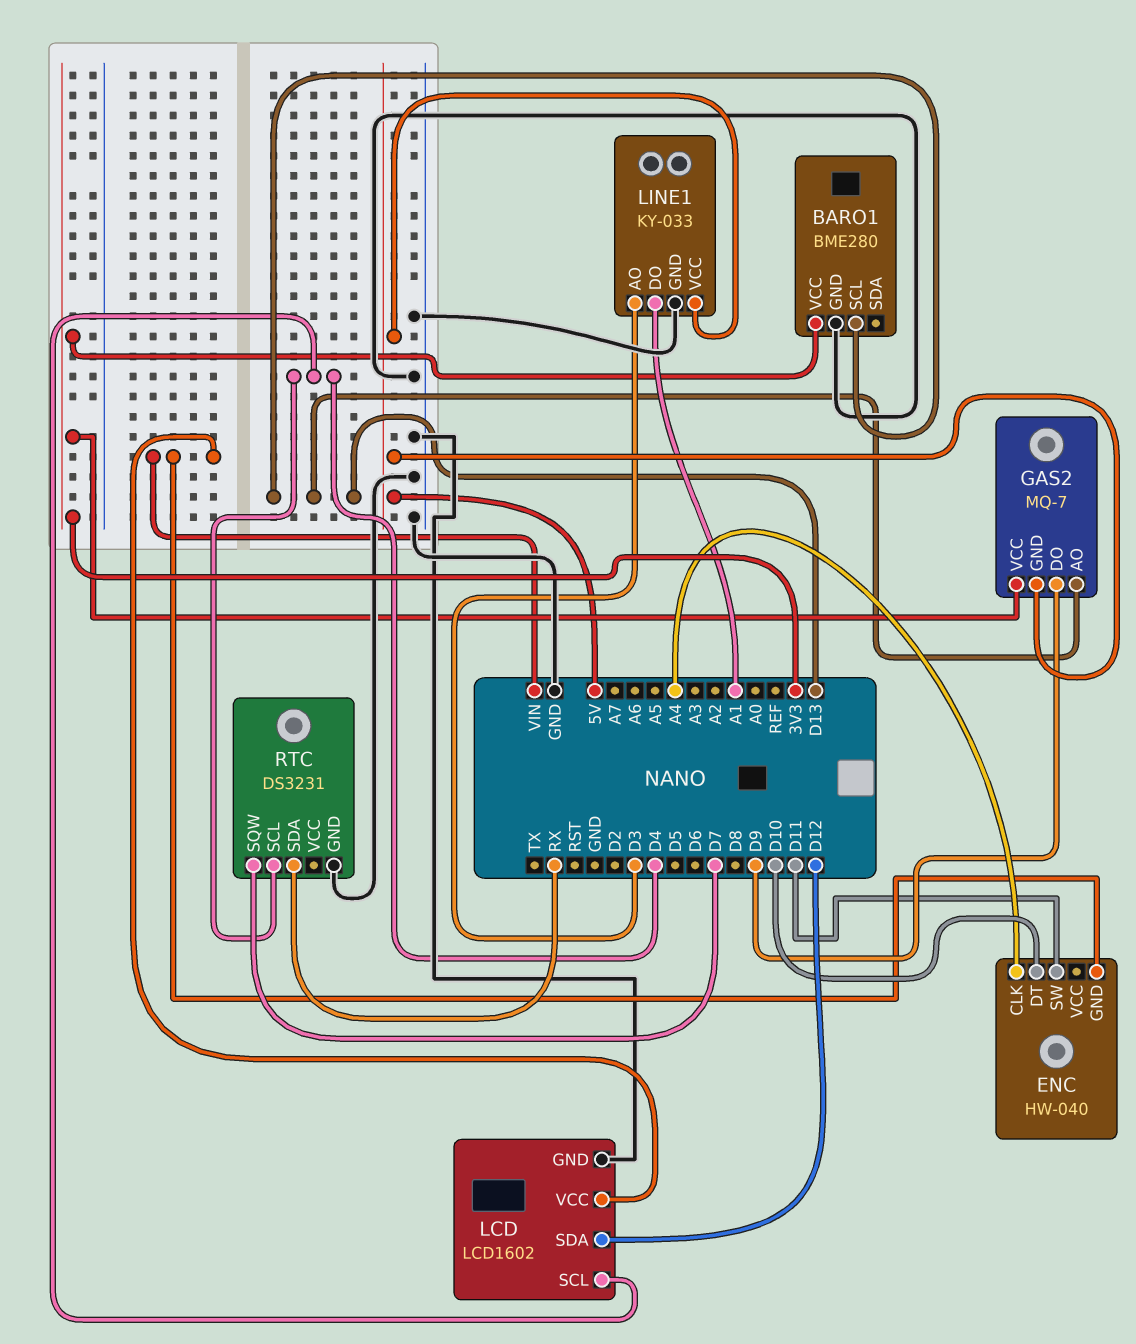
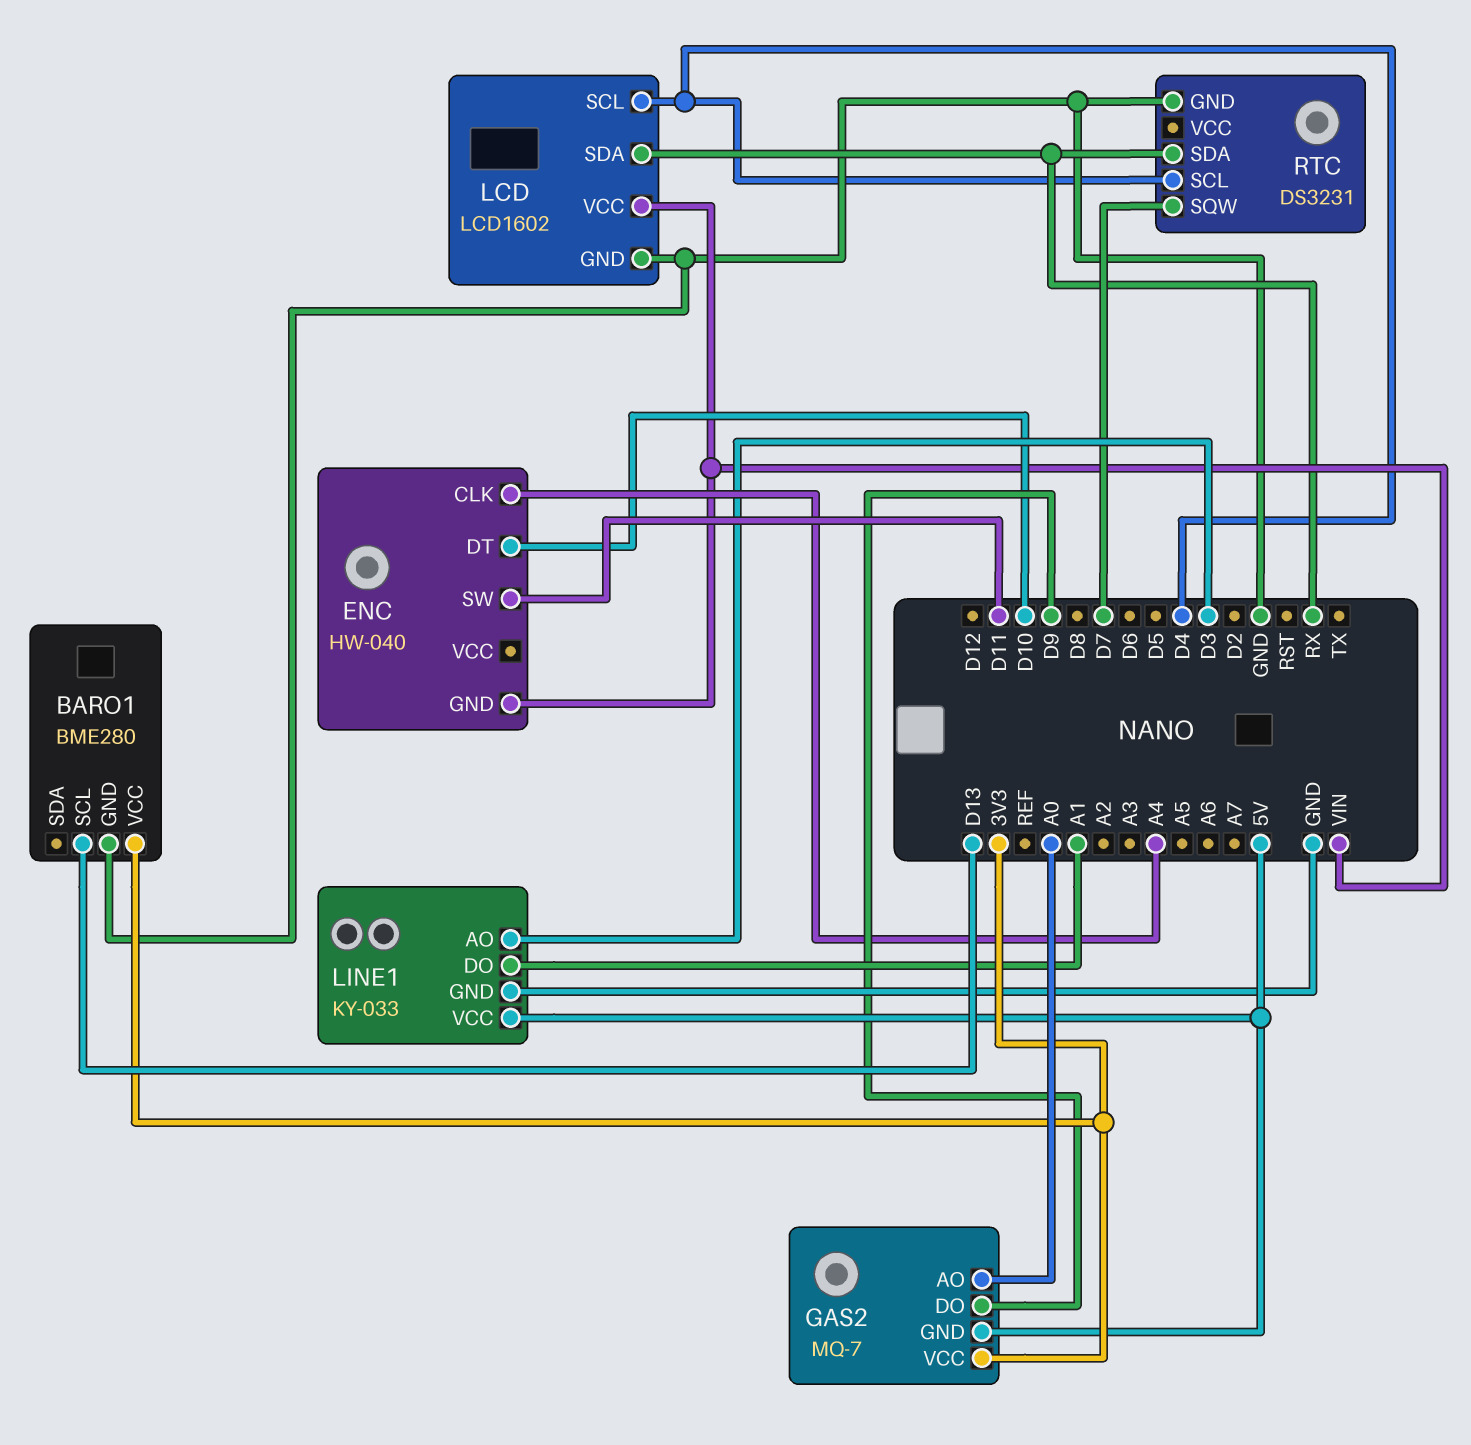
GAS2 pin AO: D13 -> A0
LCD pin SDA: D12 -> RX

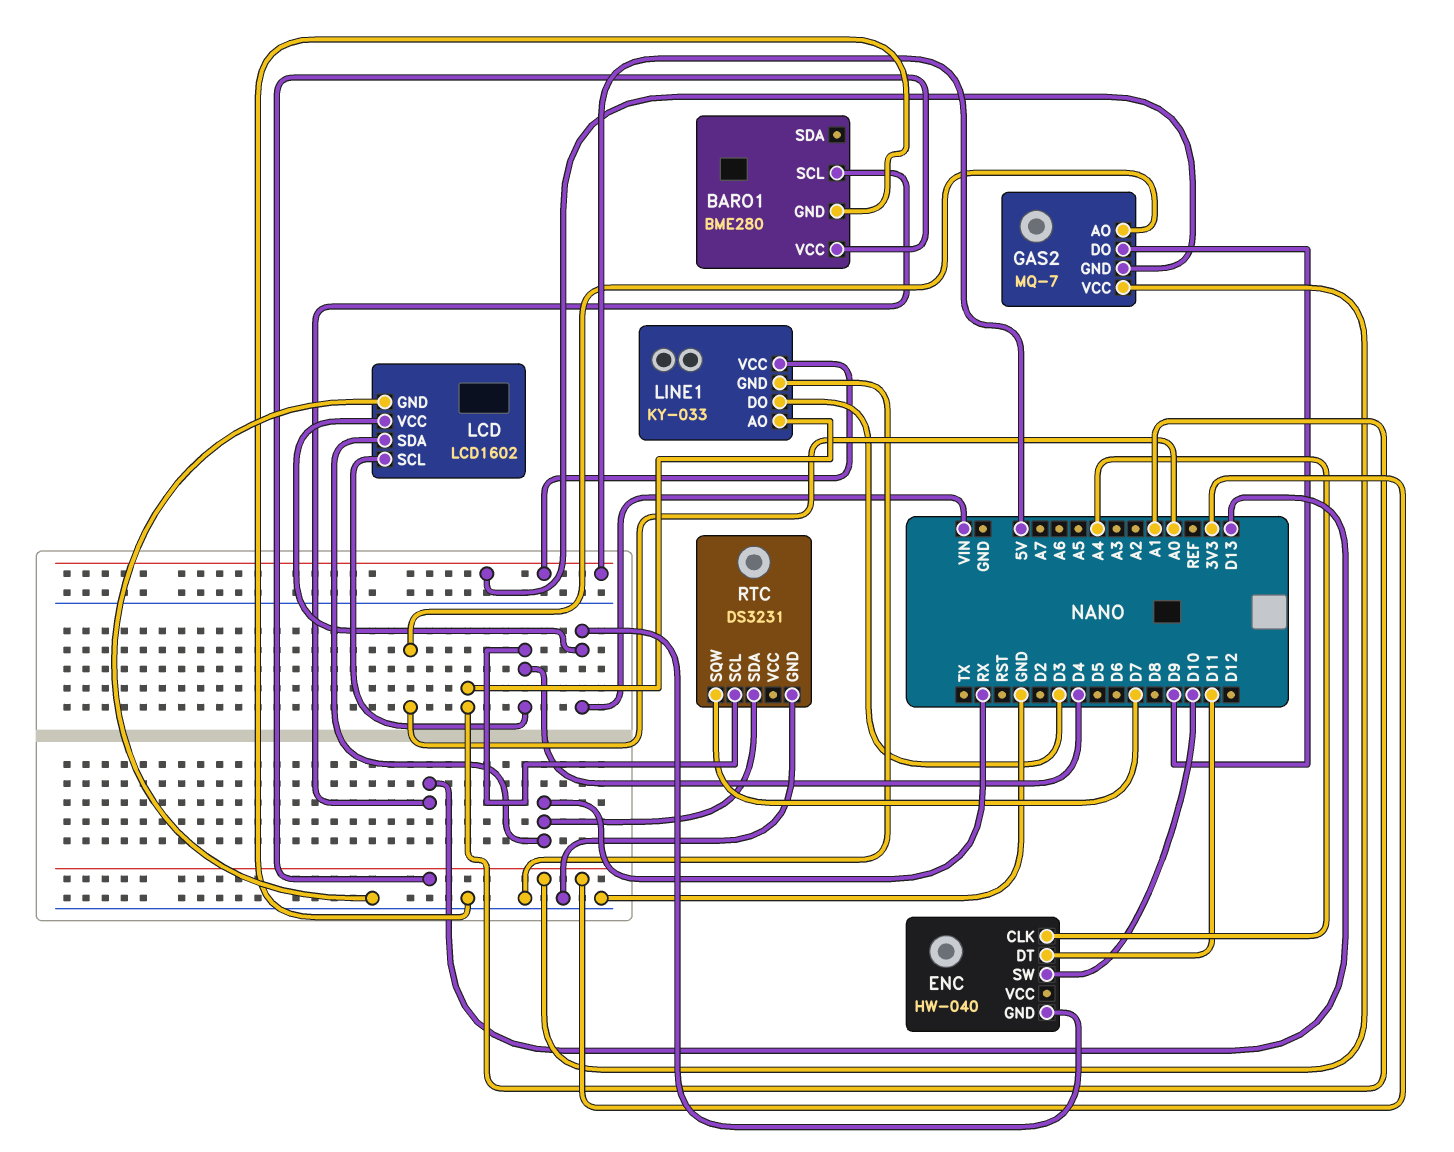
ENC pin DT: D10 -> D11
ENC pin SW: D11 -> D10
LINE1 pin AO: D3 -> A1
LINE1 pin DO: A1 -> D3

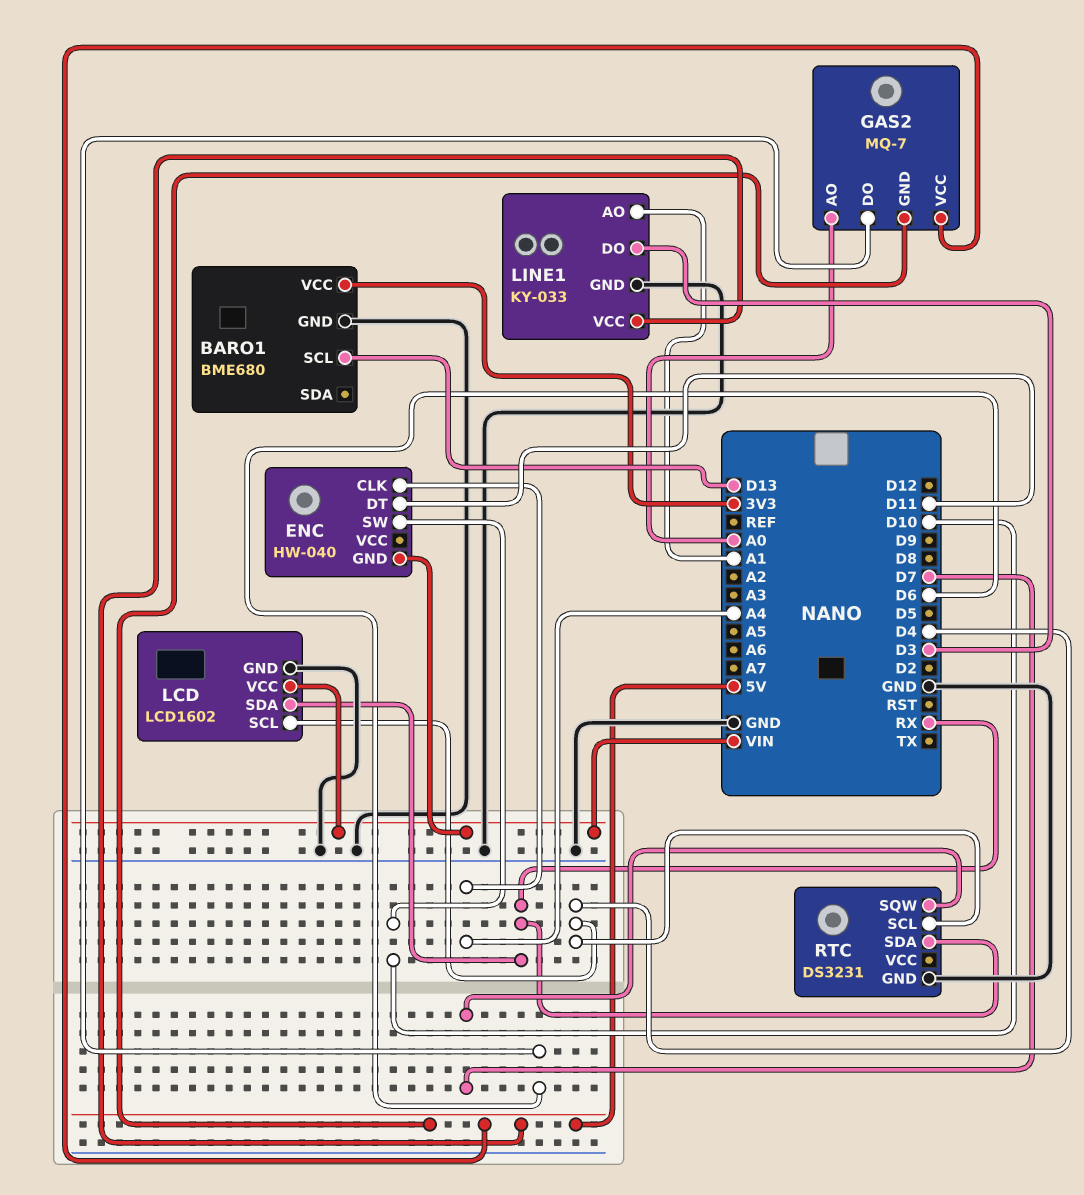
BARO1: BME280 -> BME680
GAS2 pin DO: D9 -> D6
GAS2 pin VCC: 3V3 -> 5V

